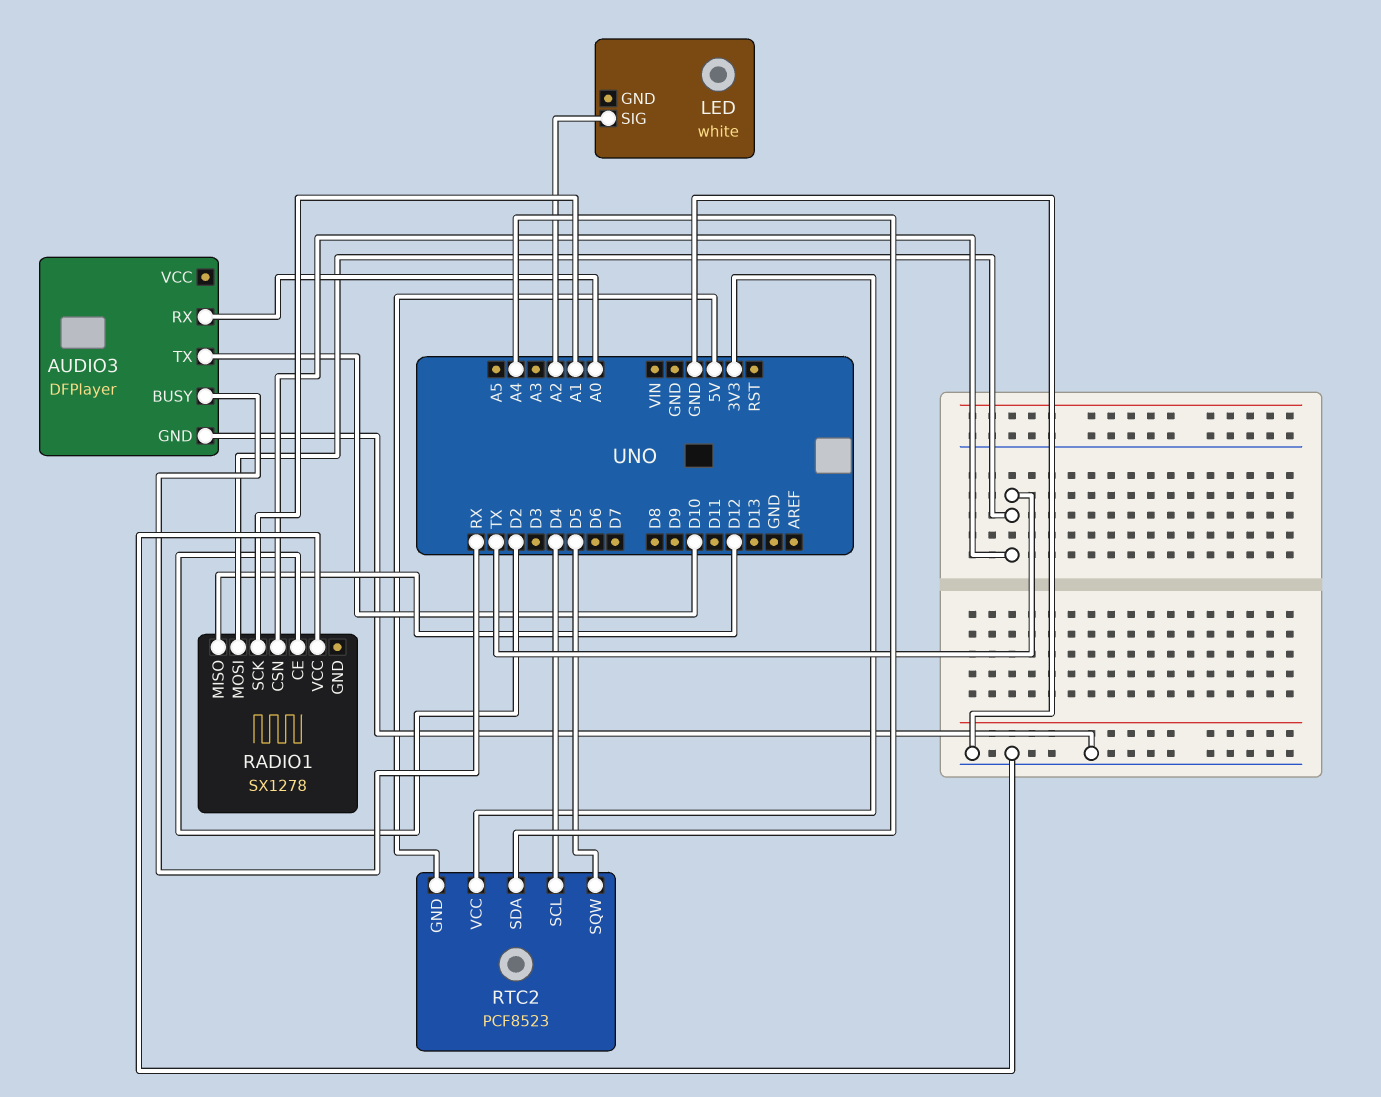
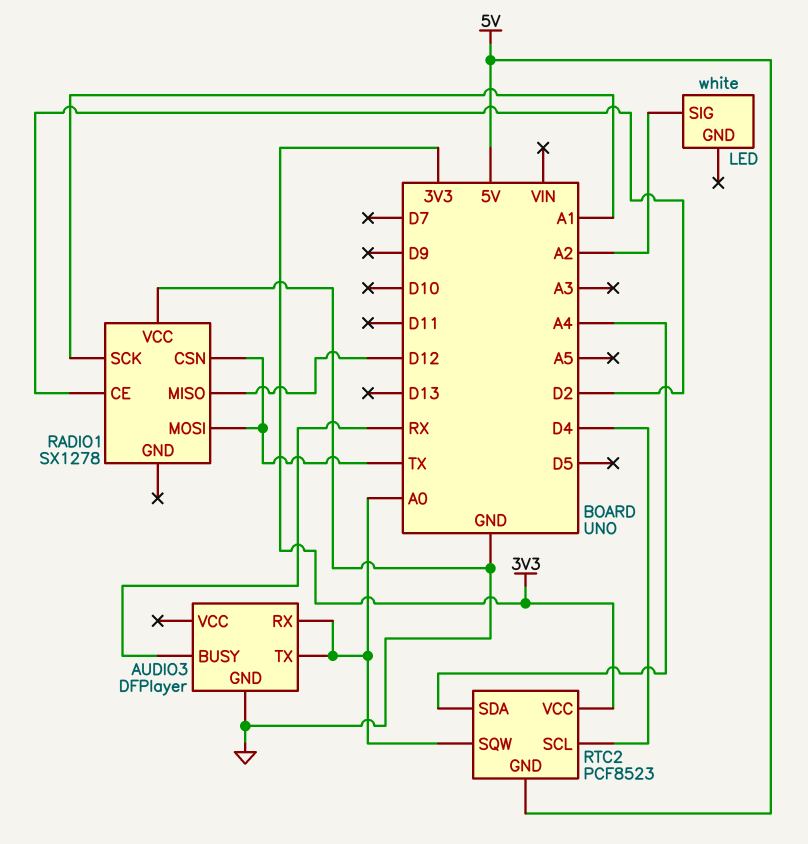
AUDIO3 pin TX: D10 -> A0
RTC2 pin SQW: D5 -> A0

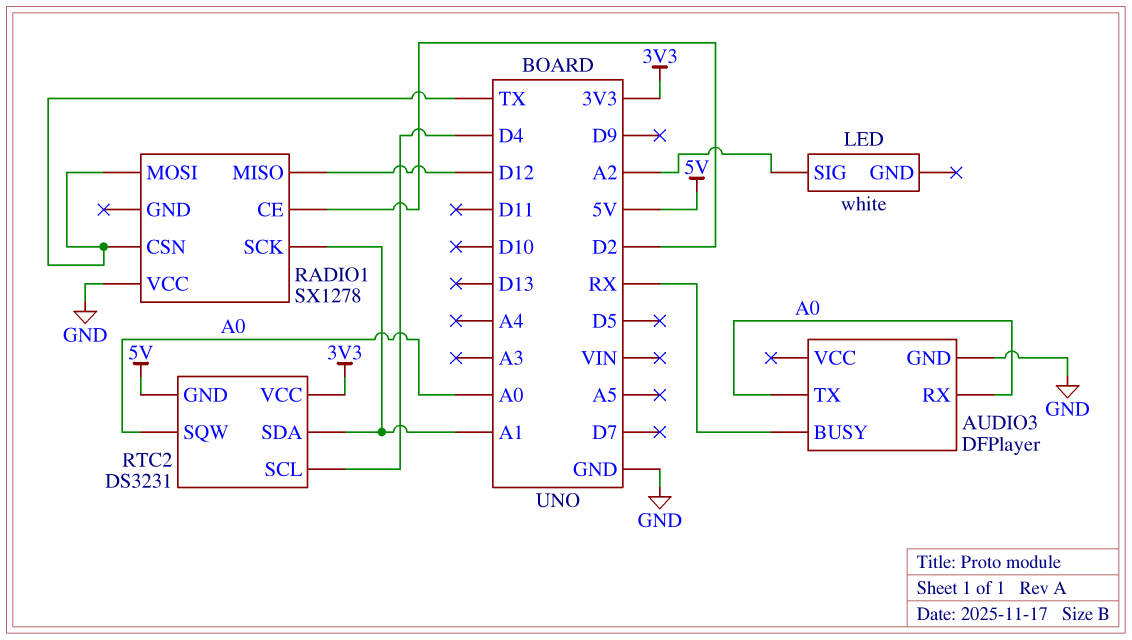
RTC2: PCF8523 -> DS3231
RTC2 pin SDA: A4 -> A1

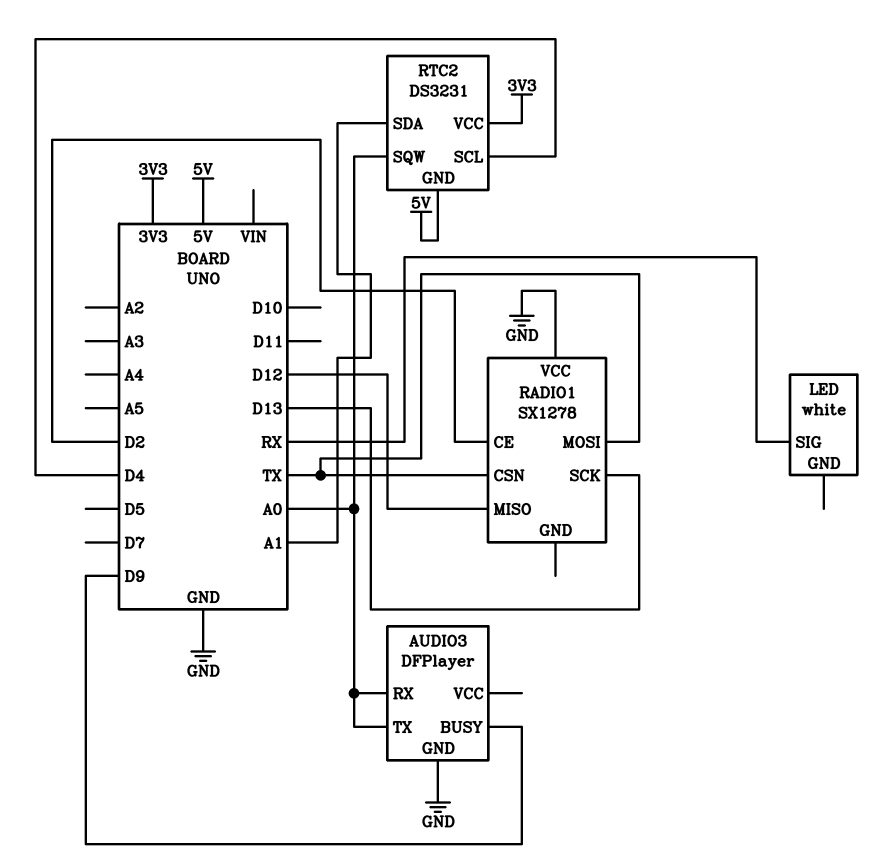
AUDIO3 pin BUSY: RX -> D9
LED pin SIG: A2 -> RX
RADIO1 pin SCK: A1 -> D13

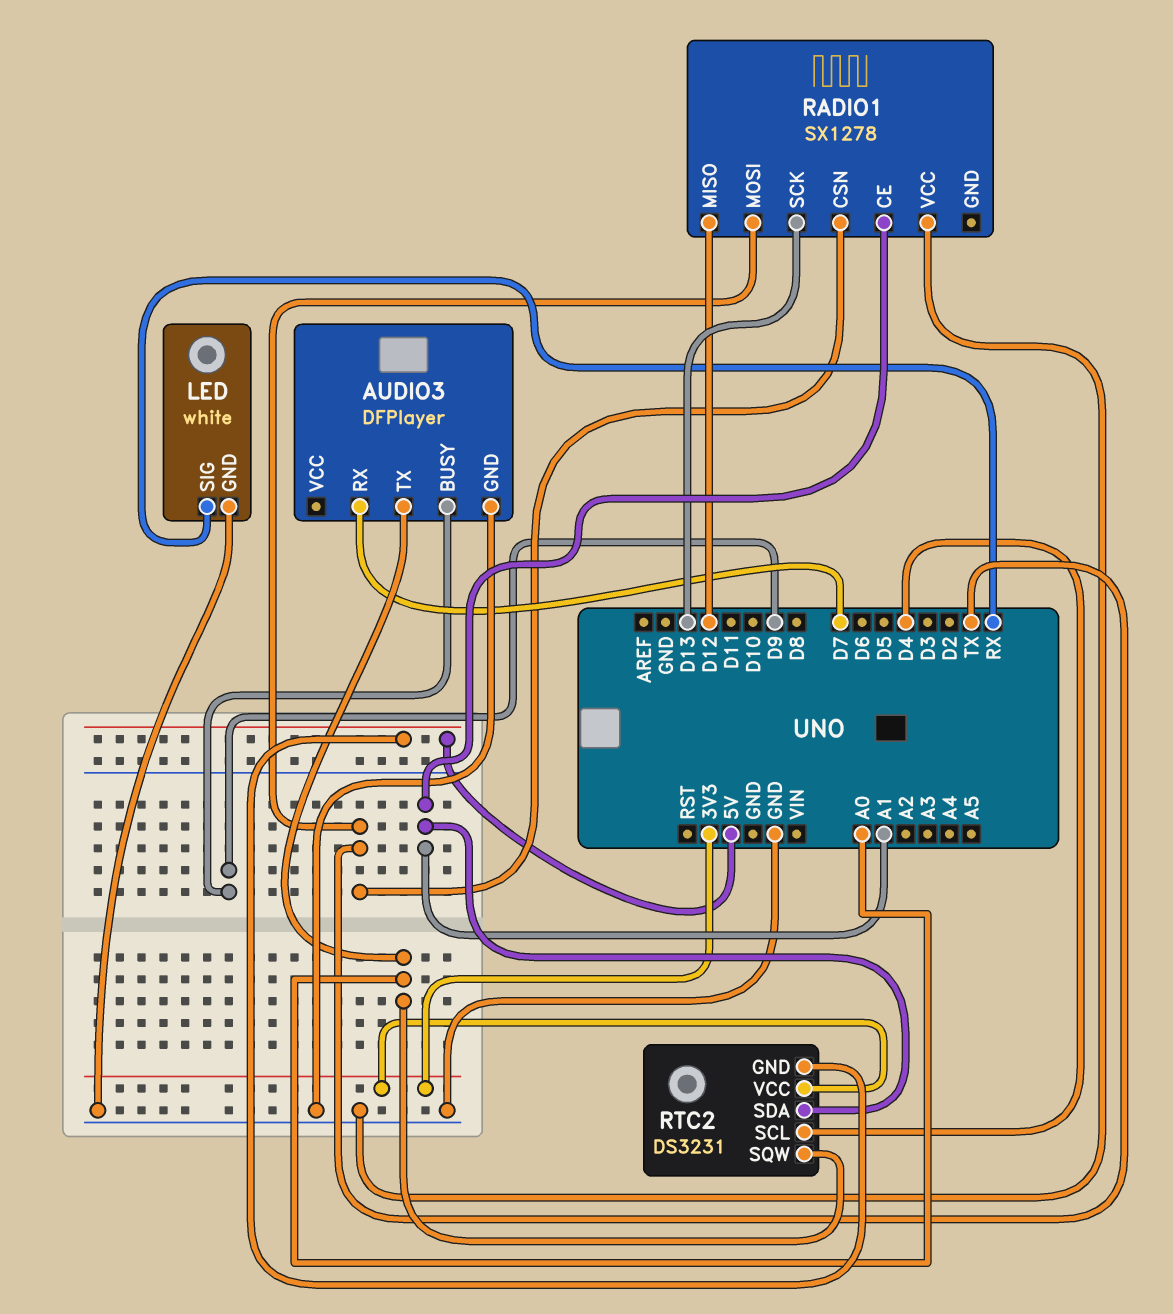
AUDIO3 pin RX: A0 -> D7
LED pin GND: none -> GND
RADIO1 pin CE: D2 -> A1

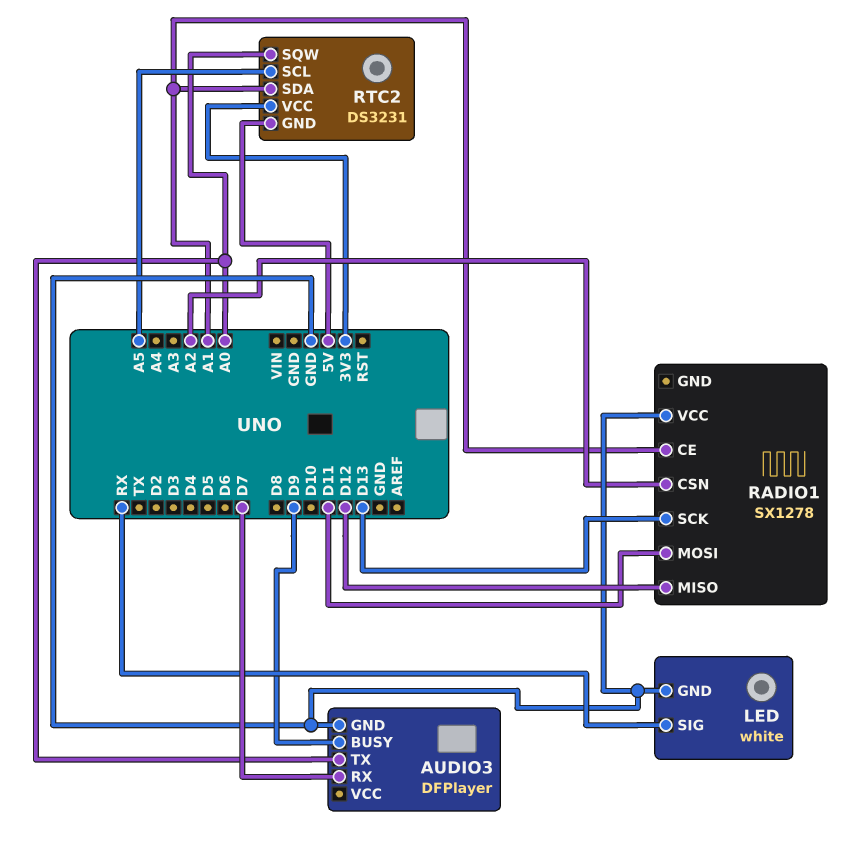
RADIO1 pin CSN: TX -> A2
RADIO1 pin MOSI: TX -> D11
RTC2 pin SCL: D4 -> A5

